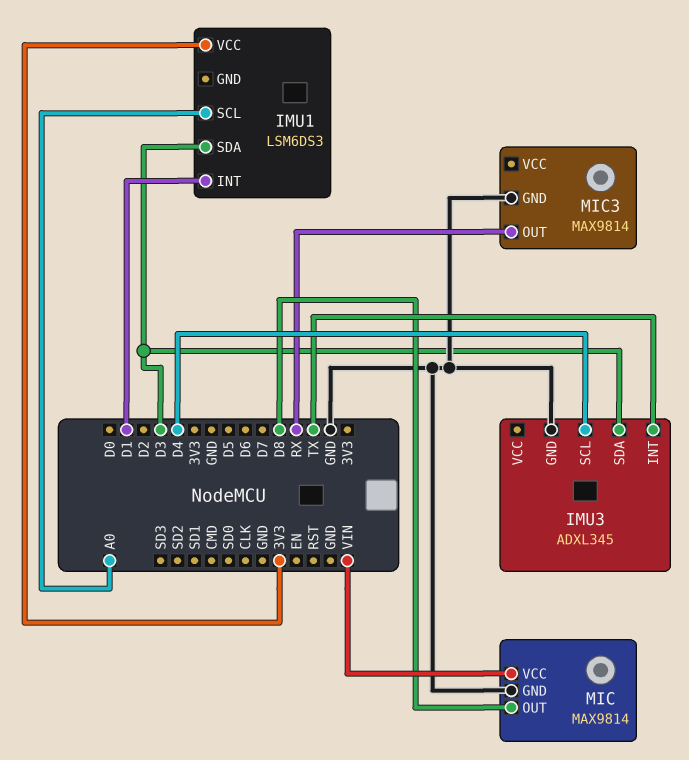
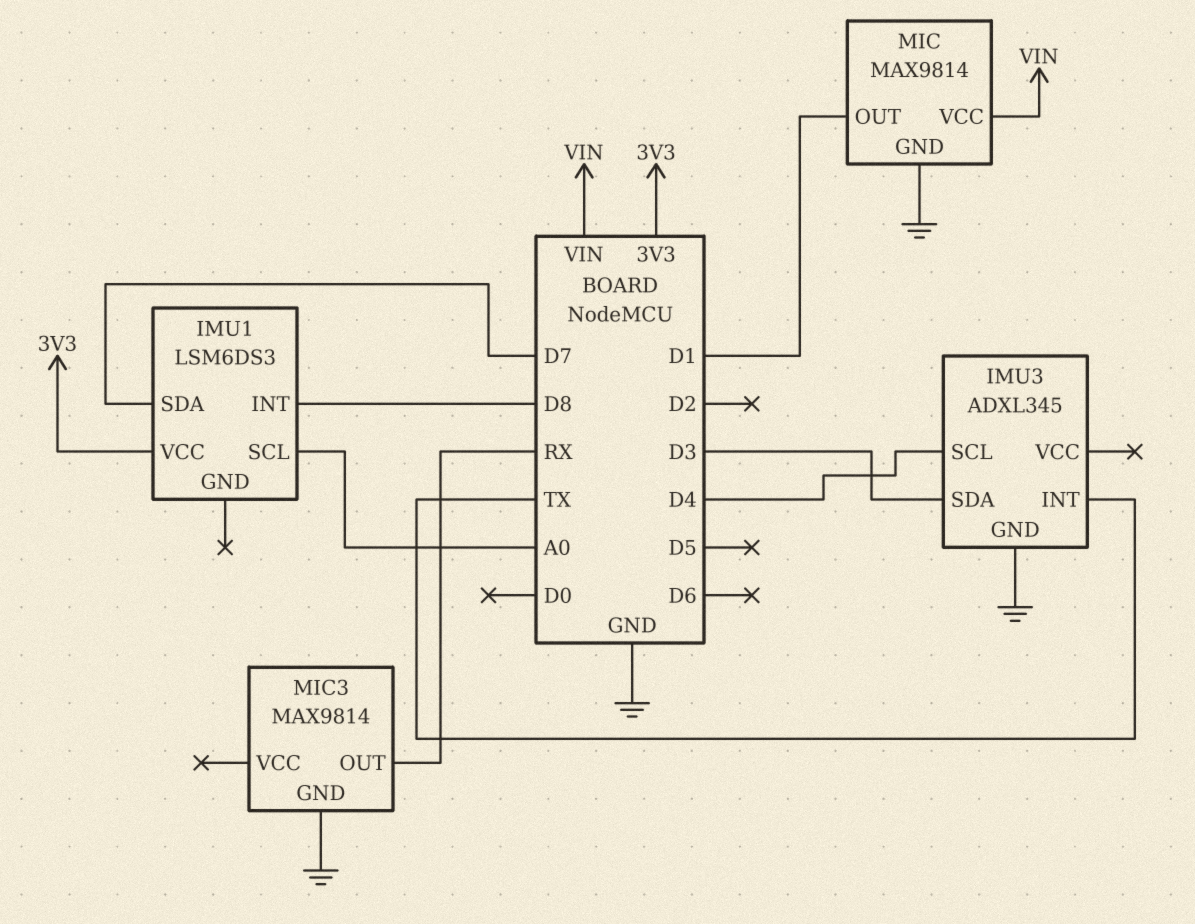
IMU1 pin INT: D1 -> D8
IMU1 pin SDA: D3 -> D7
MIC pin OUT: D8 -> D1

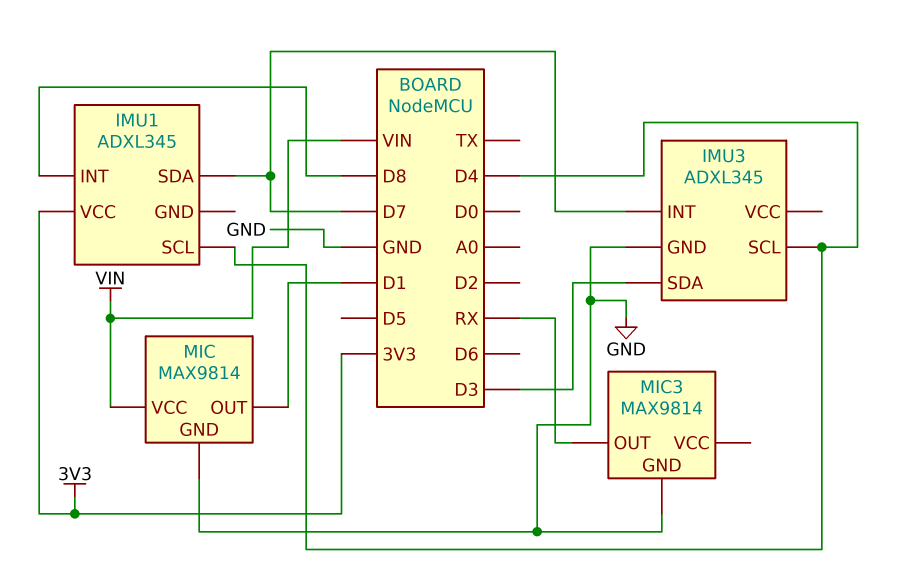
IMU1: LSM6DS3 -> ADXL345
IMU1 pin SCL: A0 -> D4
IMU3 pin INT: TX -> D7

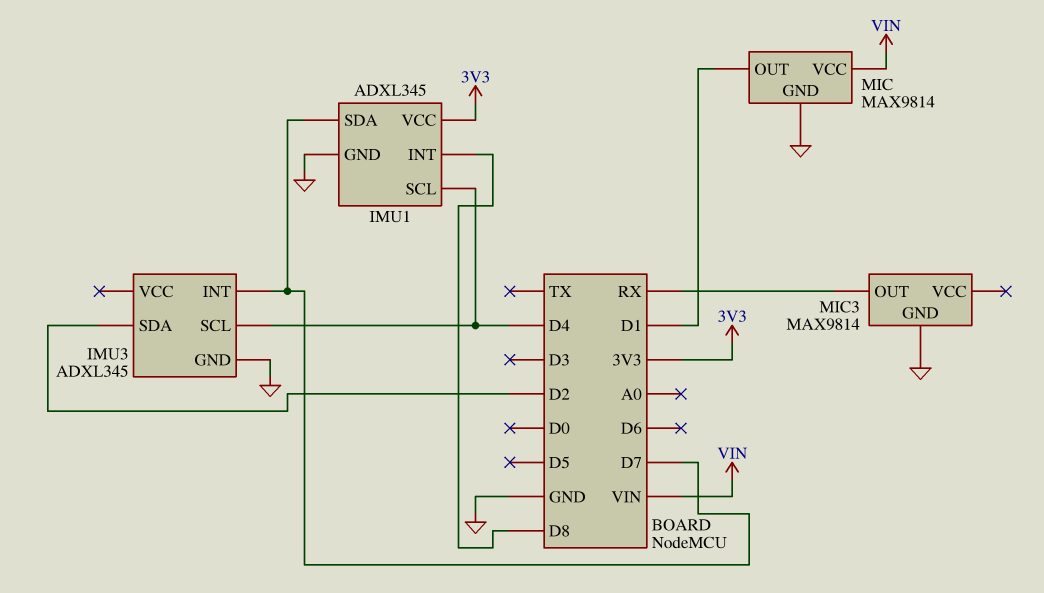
IMU1 pin GND: none -> GND
IMU3 pin SDA: D3 -> D2

